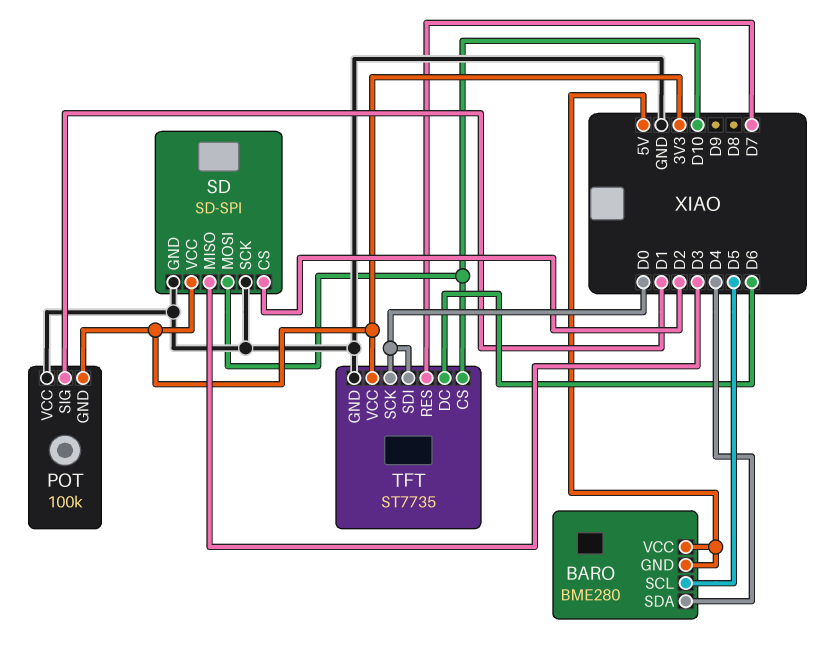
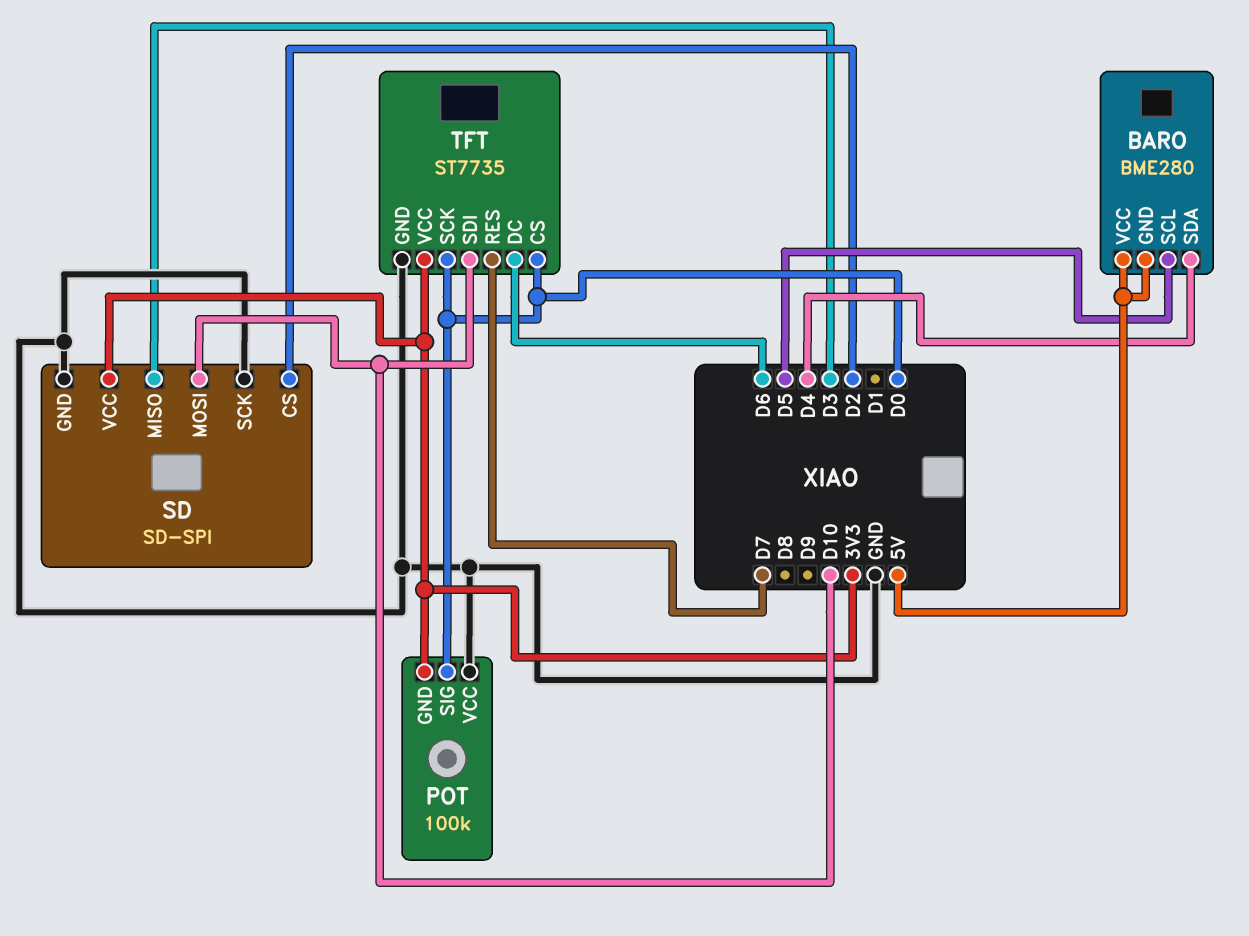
POT pin SIG: D1 -> D0
TFT pin CS: D10 -> D0
TFT pin SDI: D0 -> D10

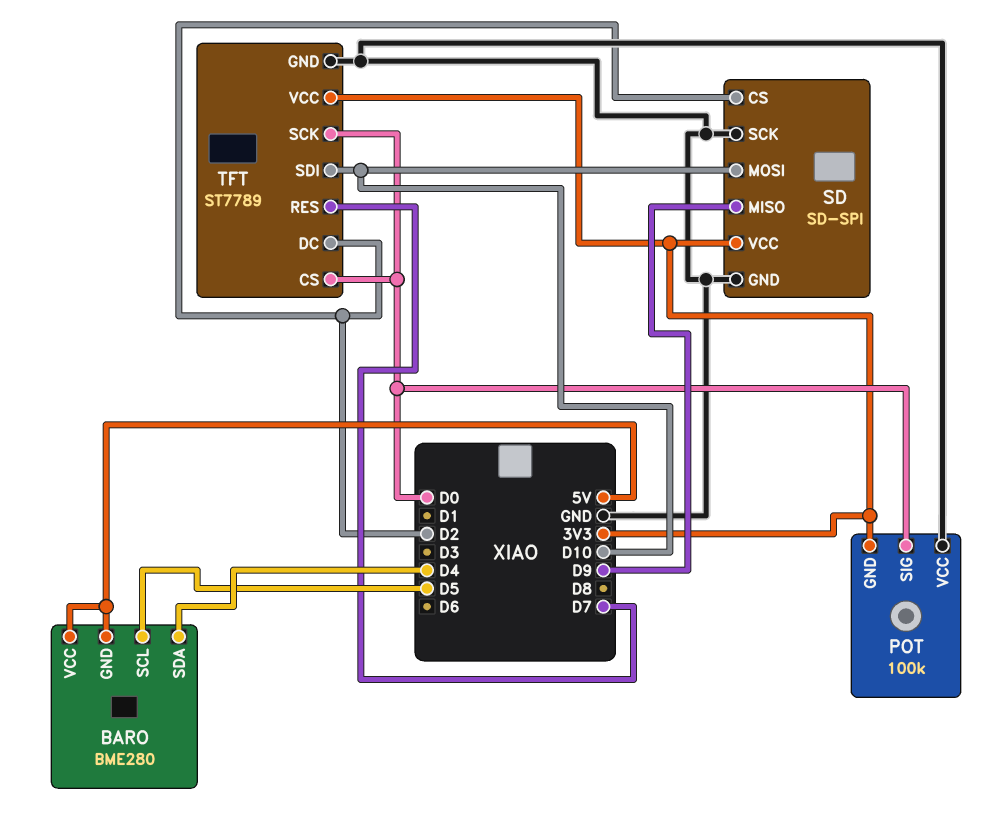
SD pin MISO: D3 -> D9
TFT: ST7735 -> ST7789
TFT pin DC: D6 -> D2

